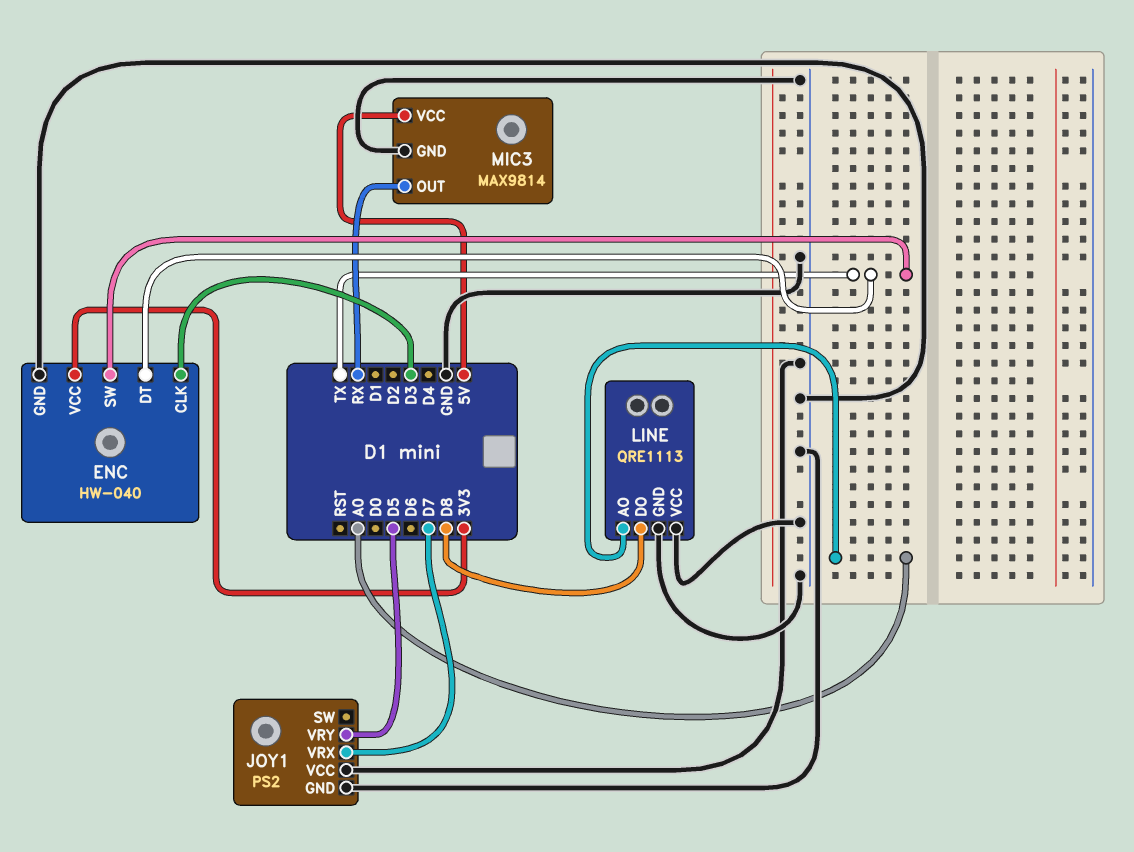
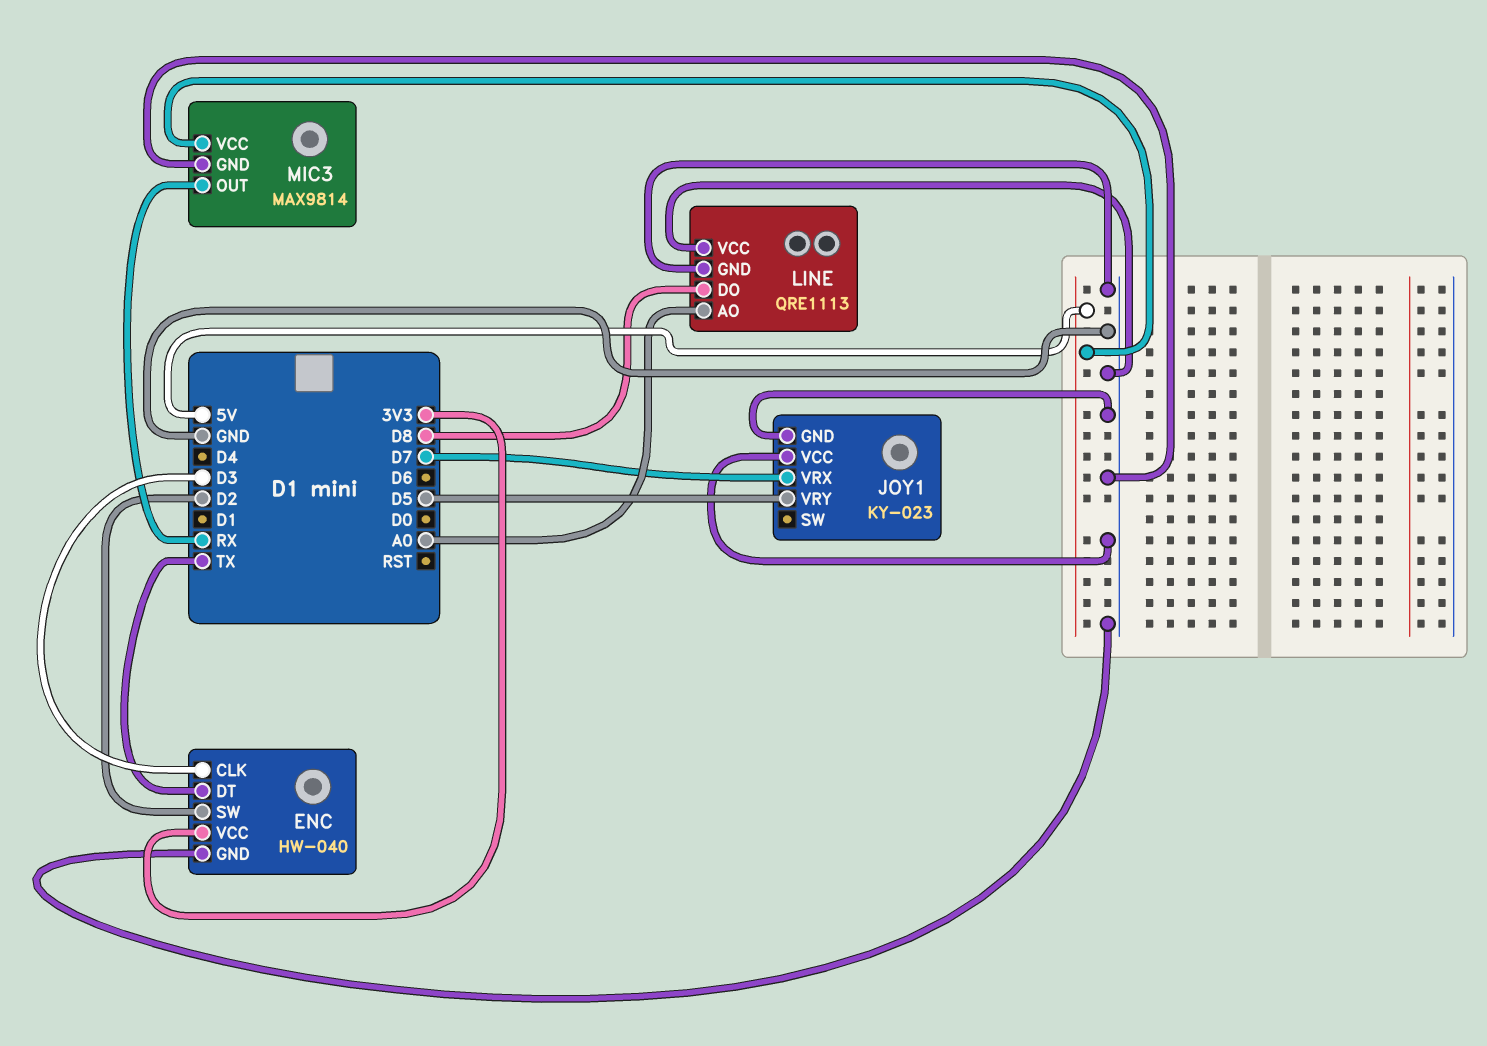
ENC pin SW: TX -> D2
JOY1: PS2 -> KY-023

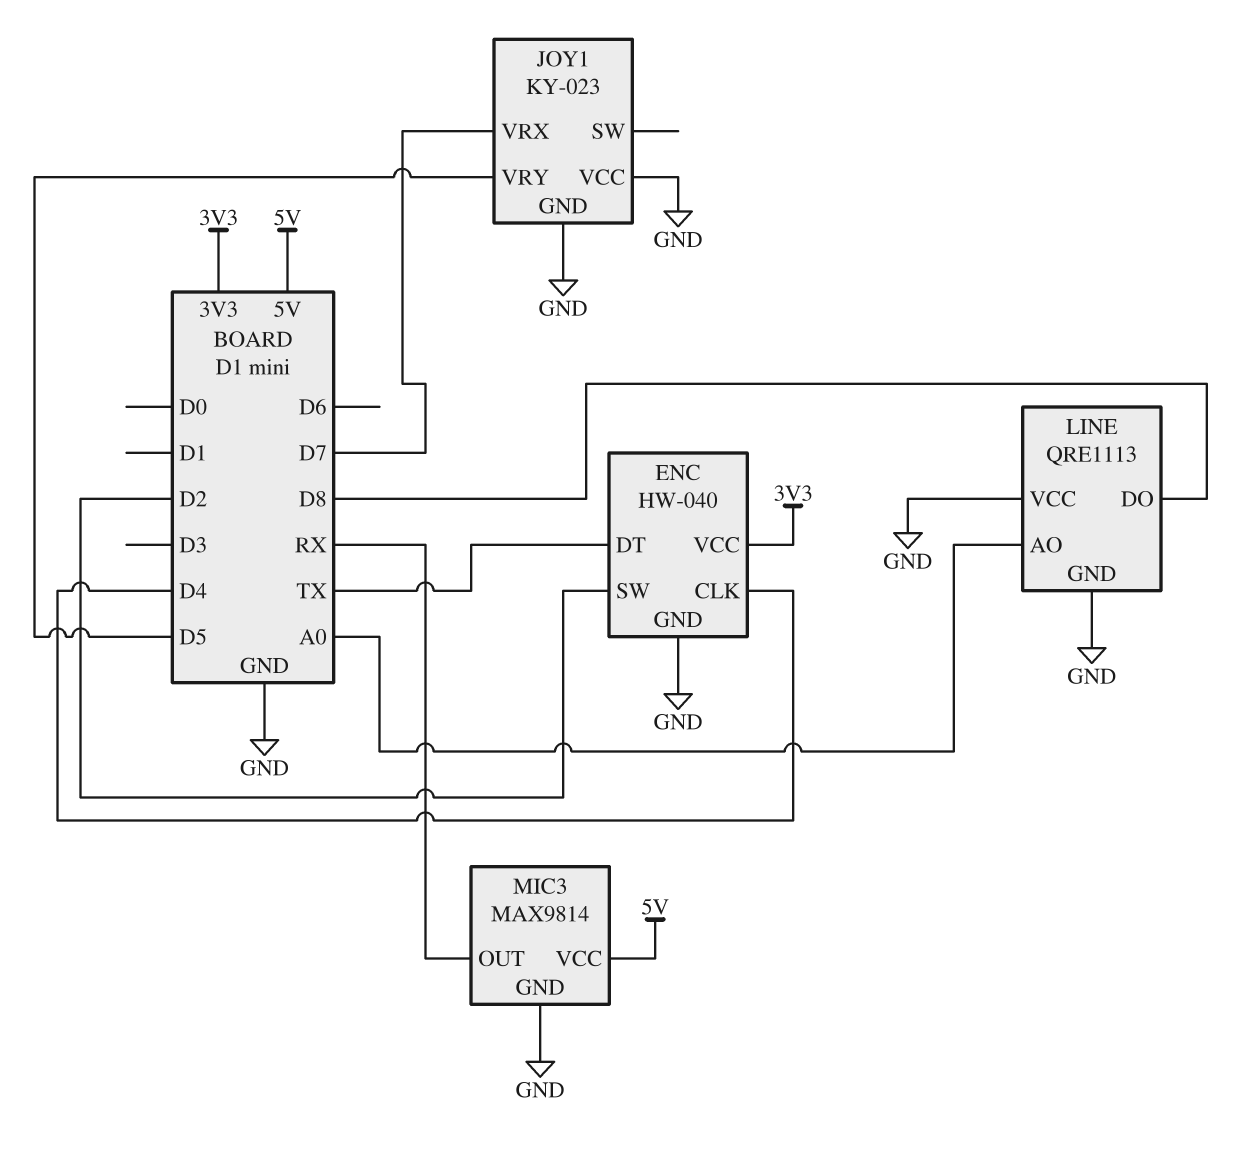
ENC pin CLK: D3 -> D4

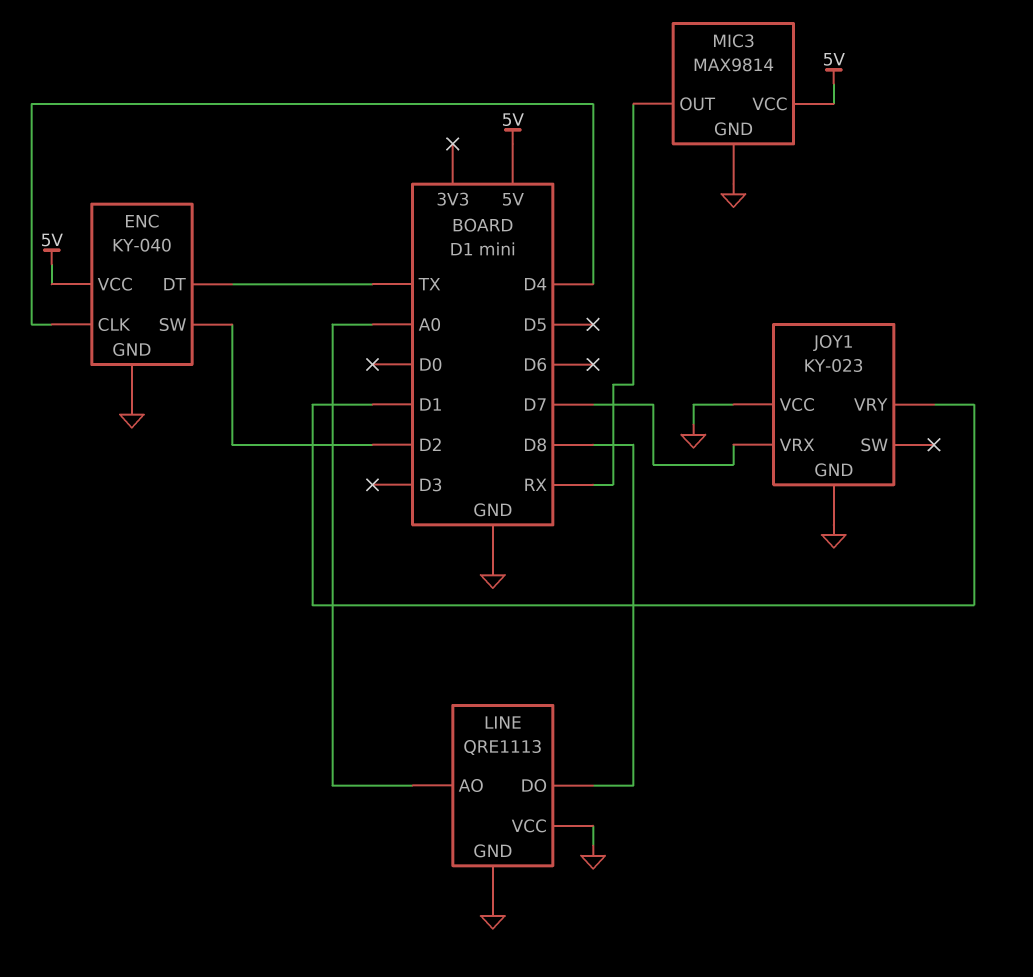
ENC: HW-040 -> KY-040
ENC pin VCC: 3V3 -> 5V
JOY1 pin VRY: D5 -> D1

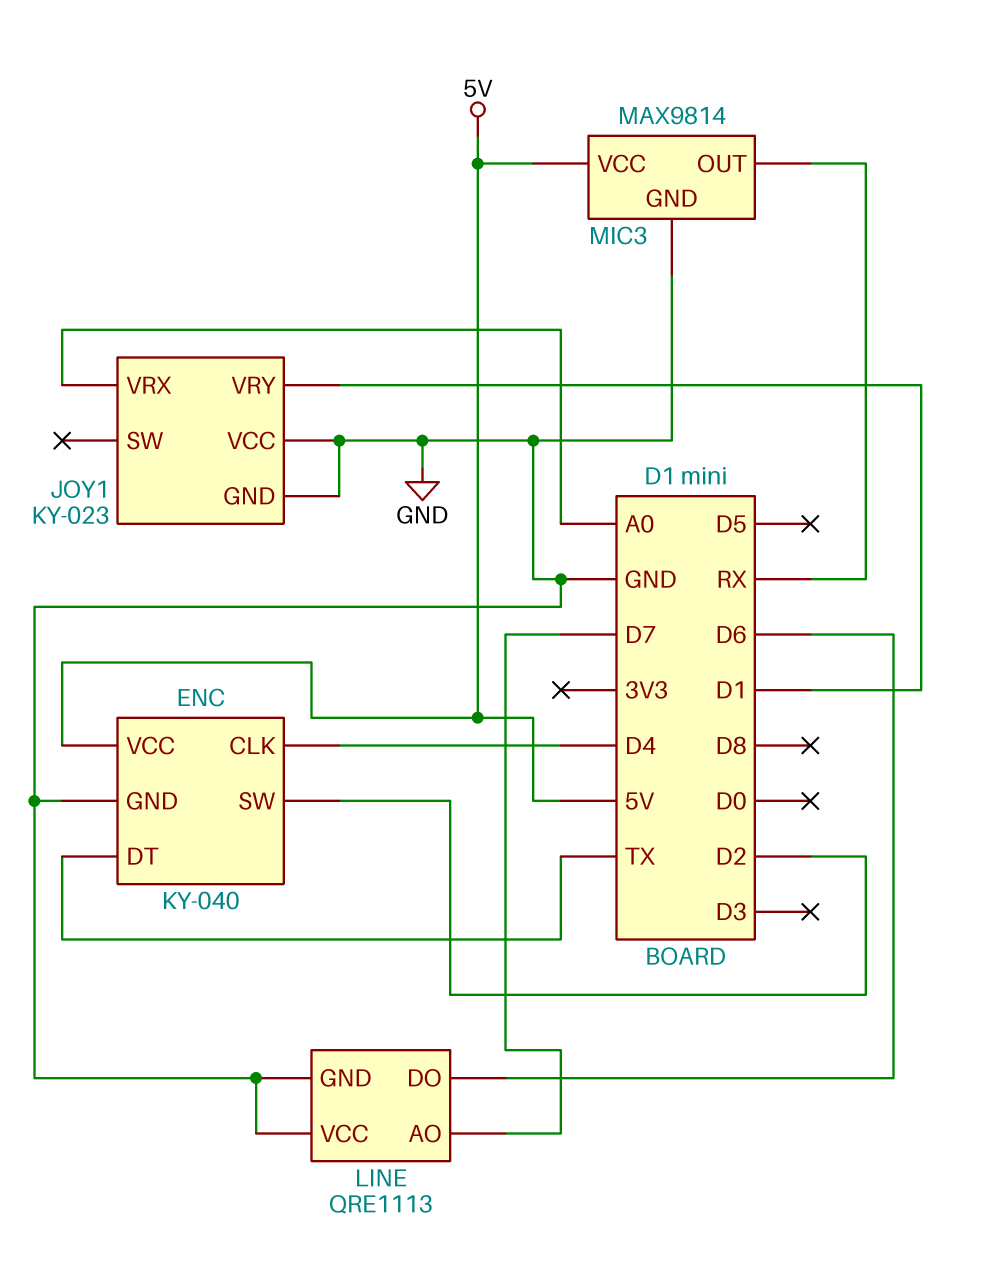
JOY1 pin VRX: D7 -> A0
LINE pin AO: A0 -> D7
LINE pin DO: D8 -> D6

